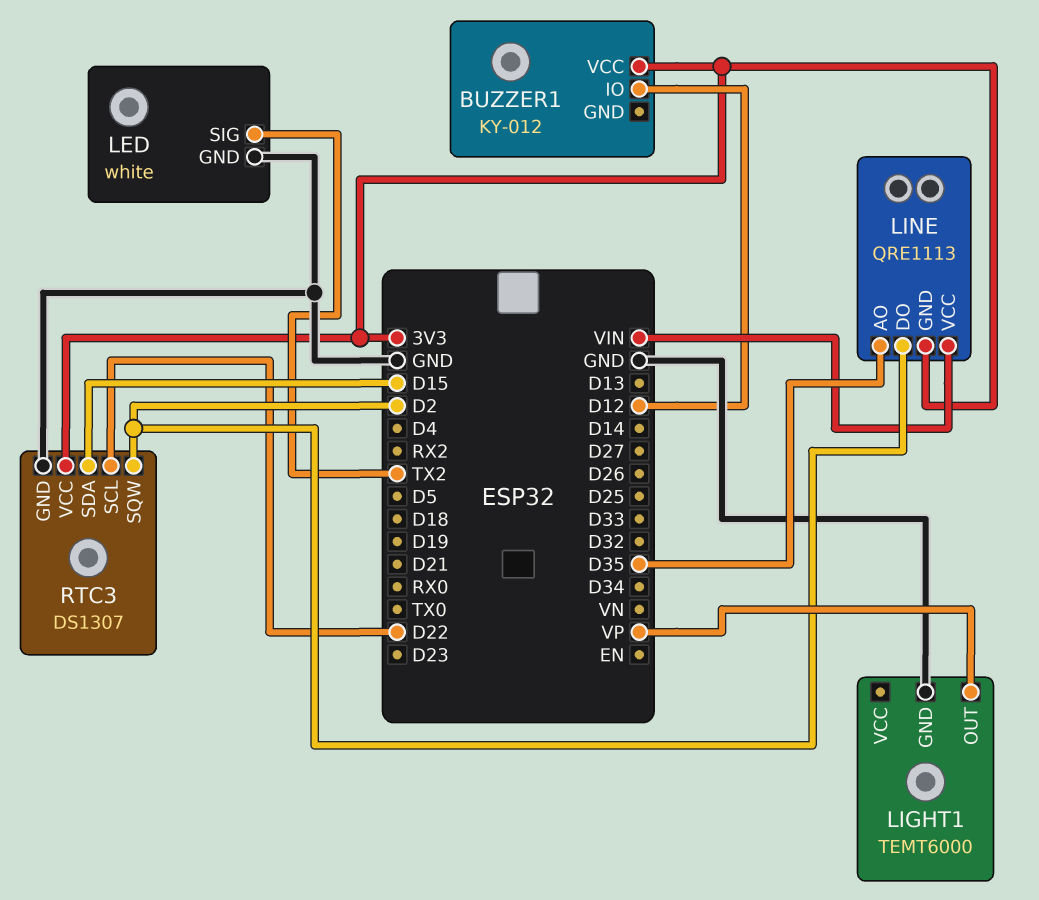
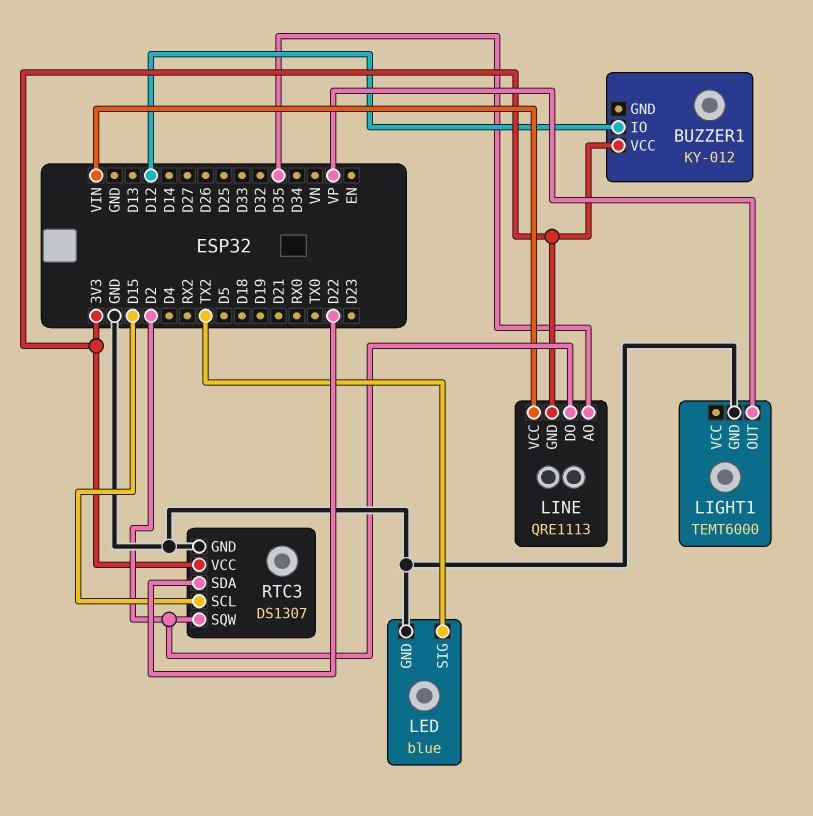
LED: white -> blue
RTC3 pin SCL: D22 -> D15
RTC3 pin SDA: D15 -> D22

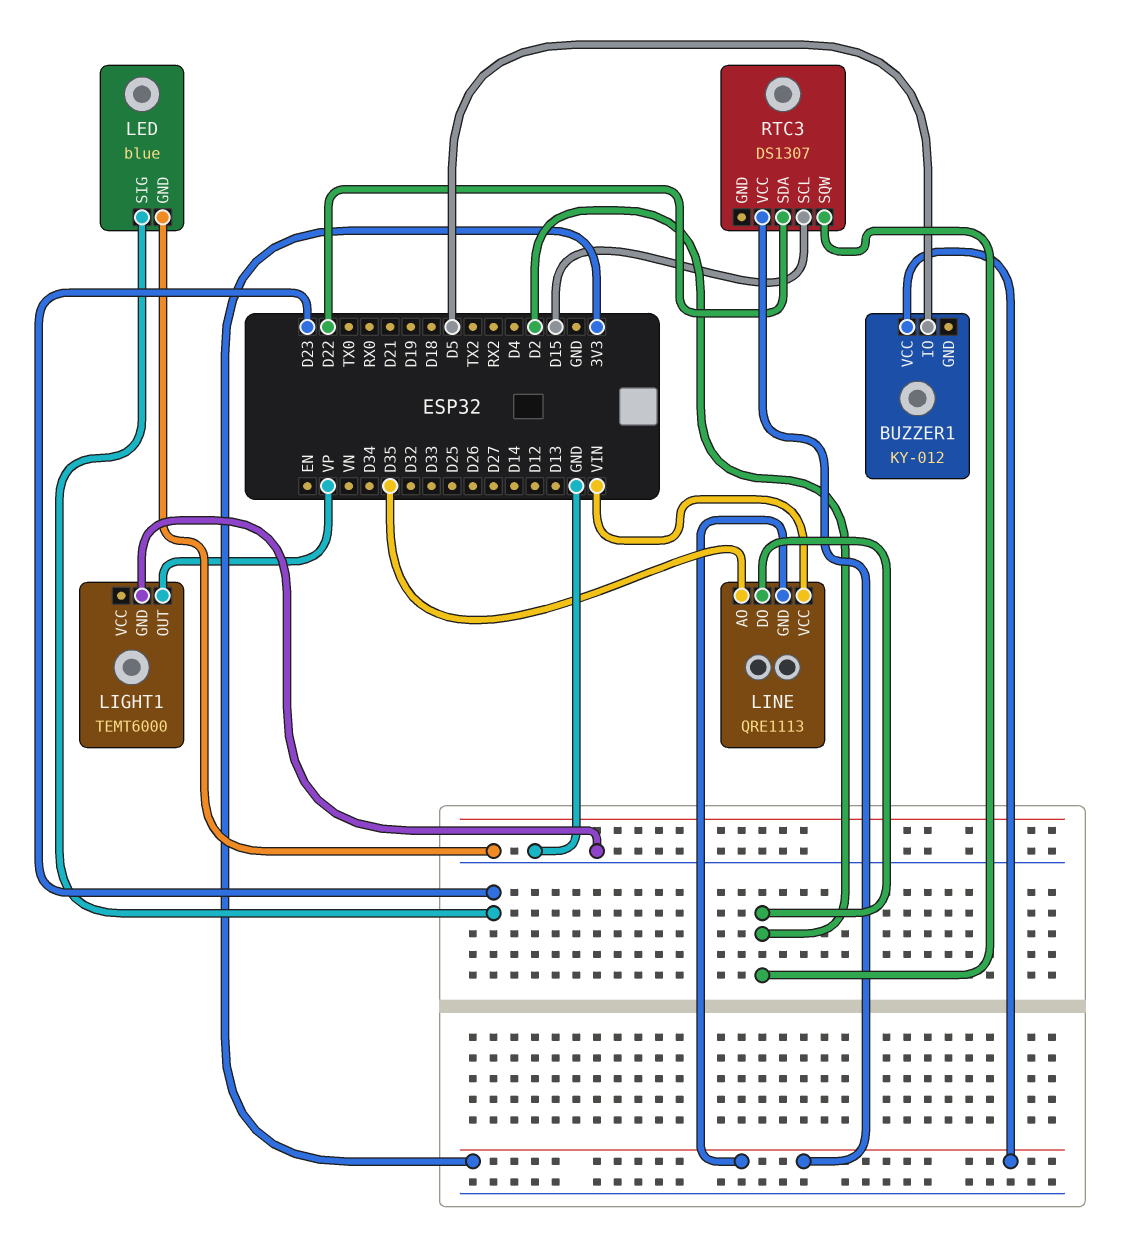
BUZZER1 pin IO: D12 -> D5
LED pin SIG: TX2 -> D23
RTC3 pin GND: GND -> none

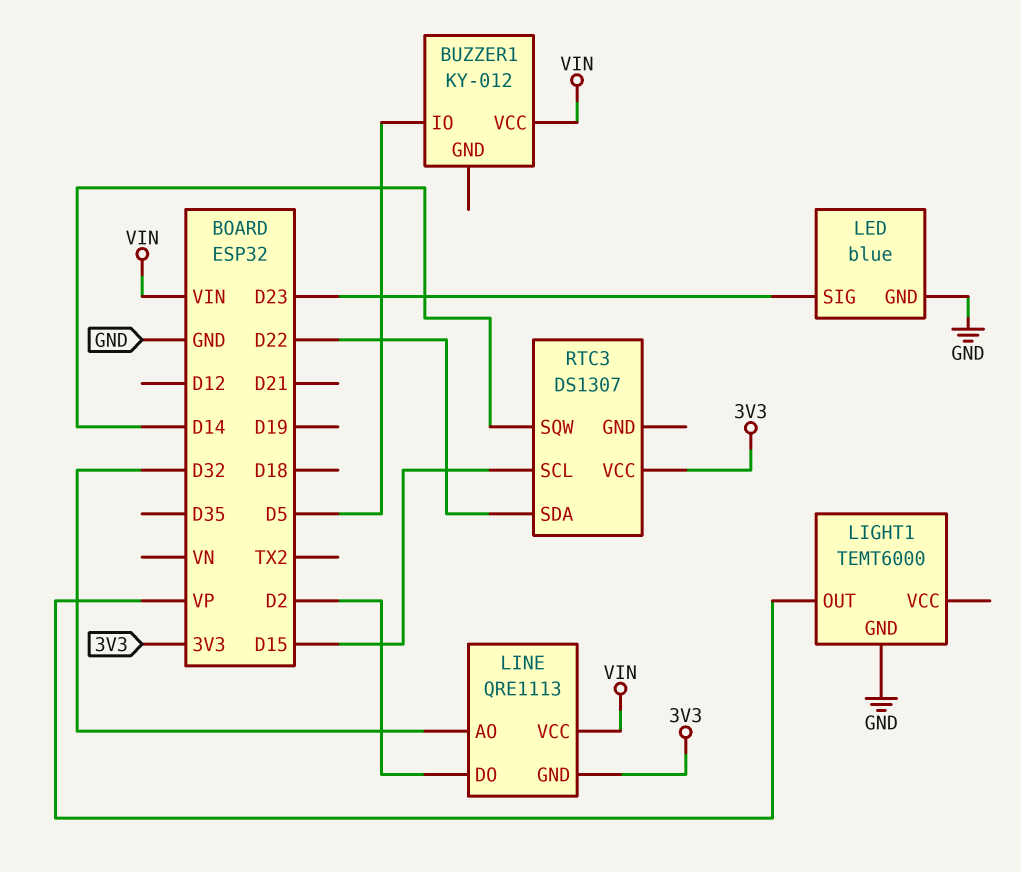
BUZZER1 pin VCC: 3V3 -> VIN
LINE pin AO: D35 -> D32
RTC3 pin SQW: D2 -> D14

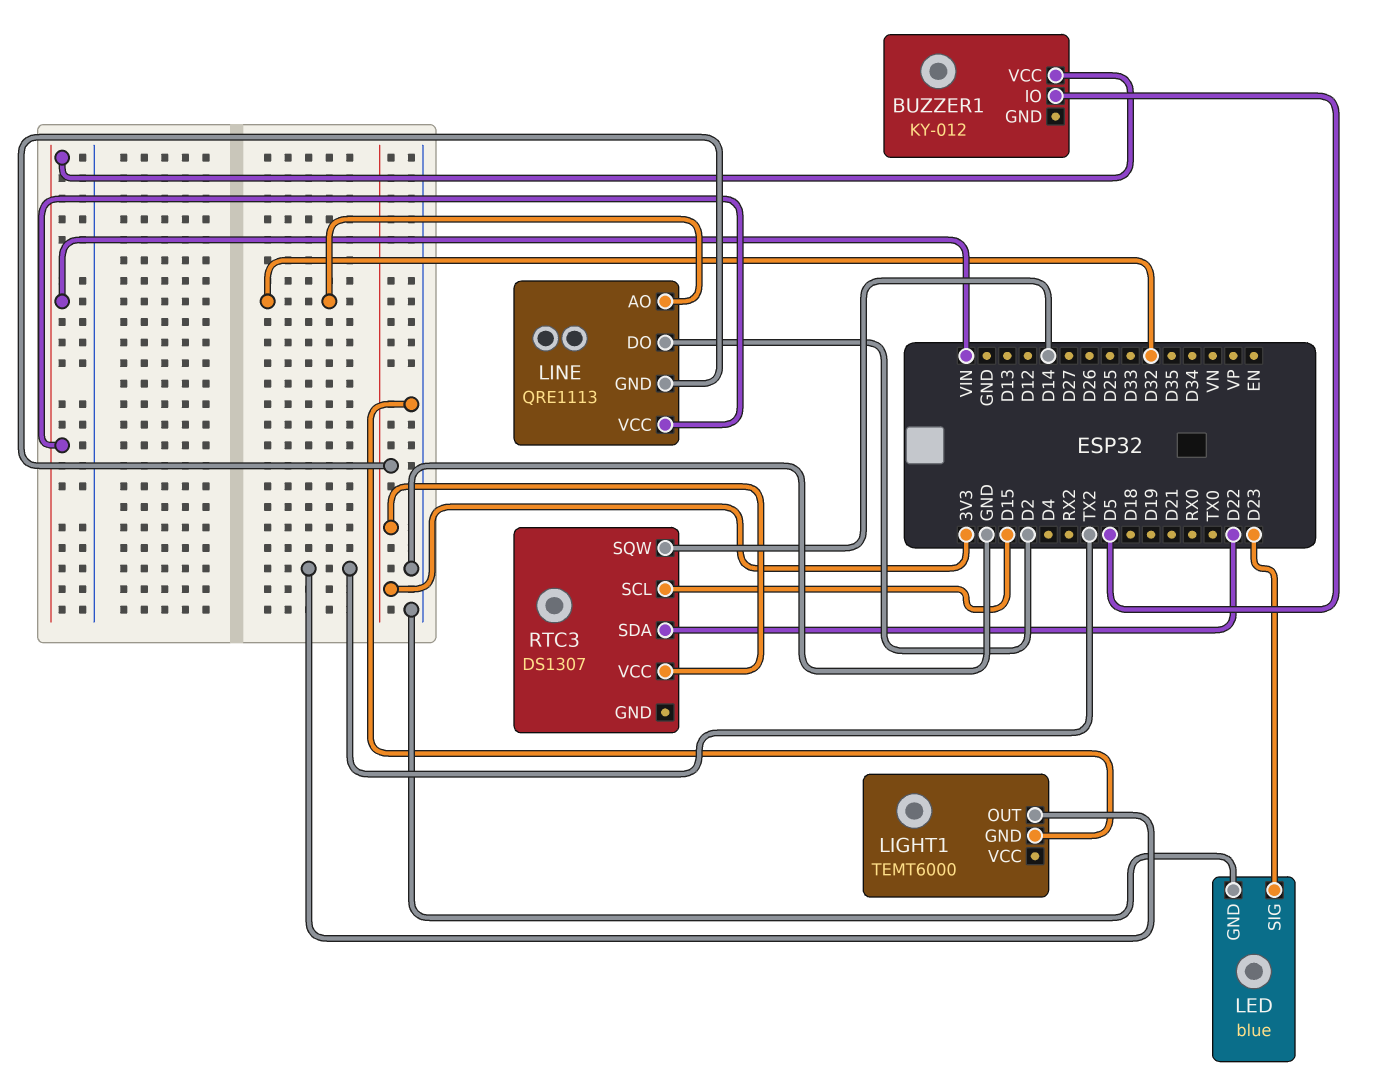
LIGHT1 pin OUT: VP -> TX2

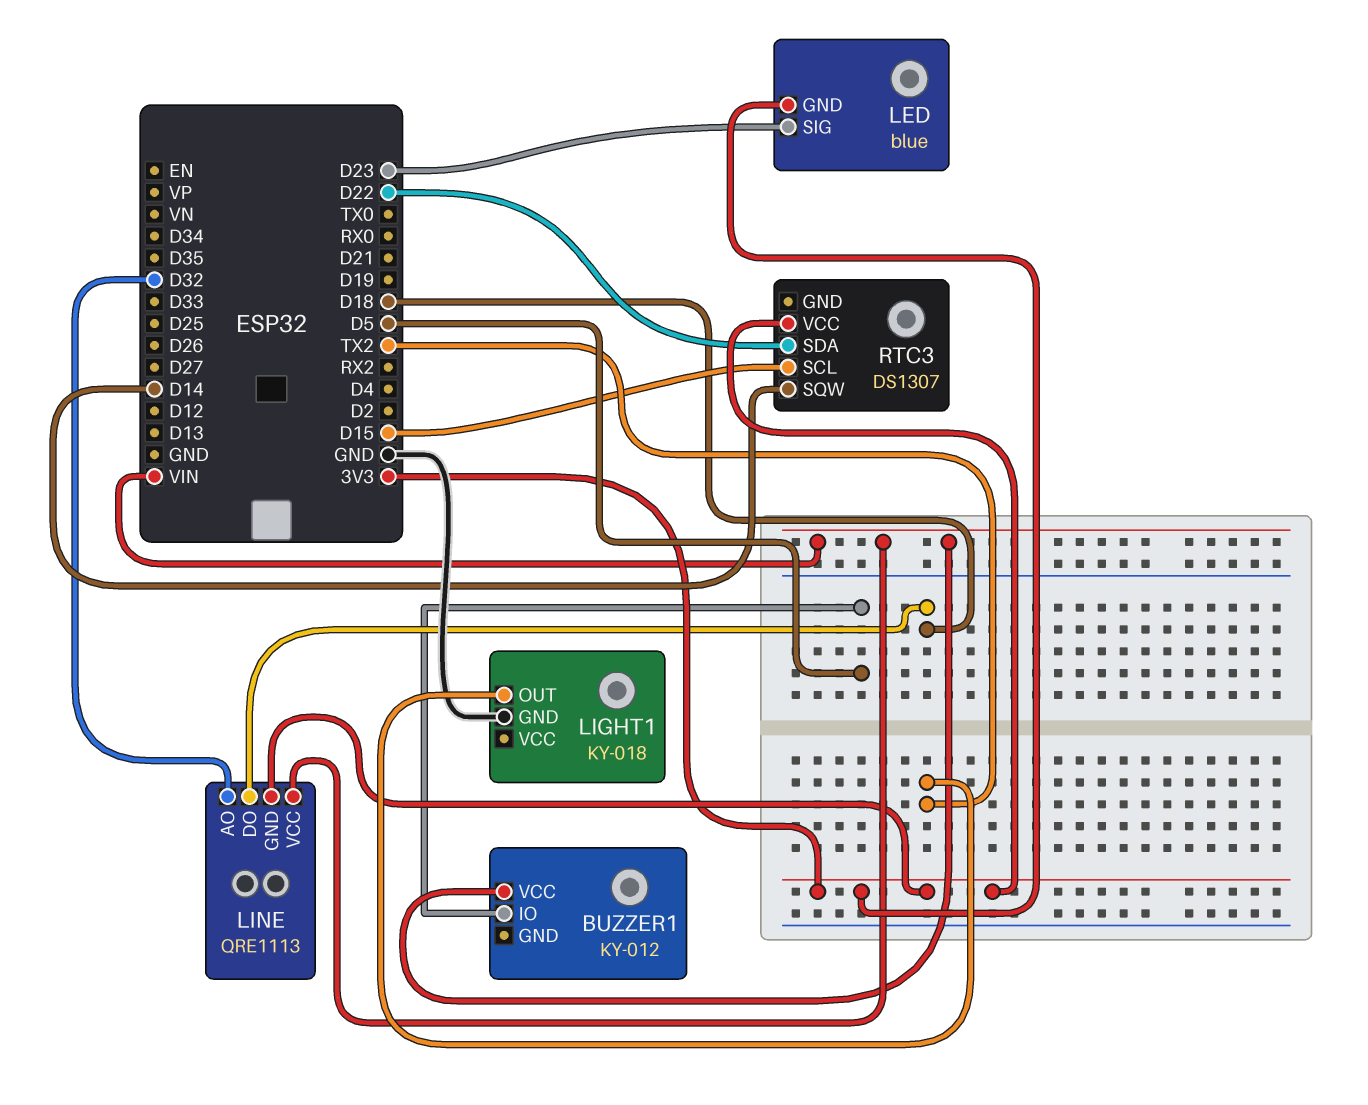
LED pin GND: GND -> 3V3
LIGHT1: TEMT6000 -> KY-018
LINE pin DO: D2 -> D18

